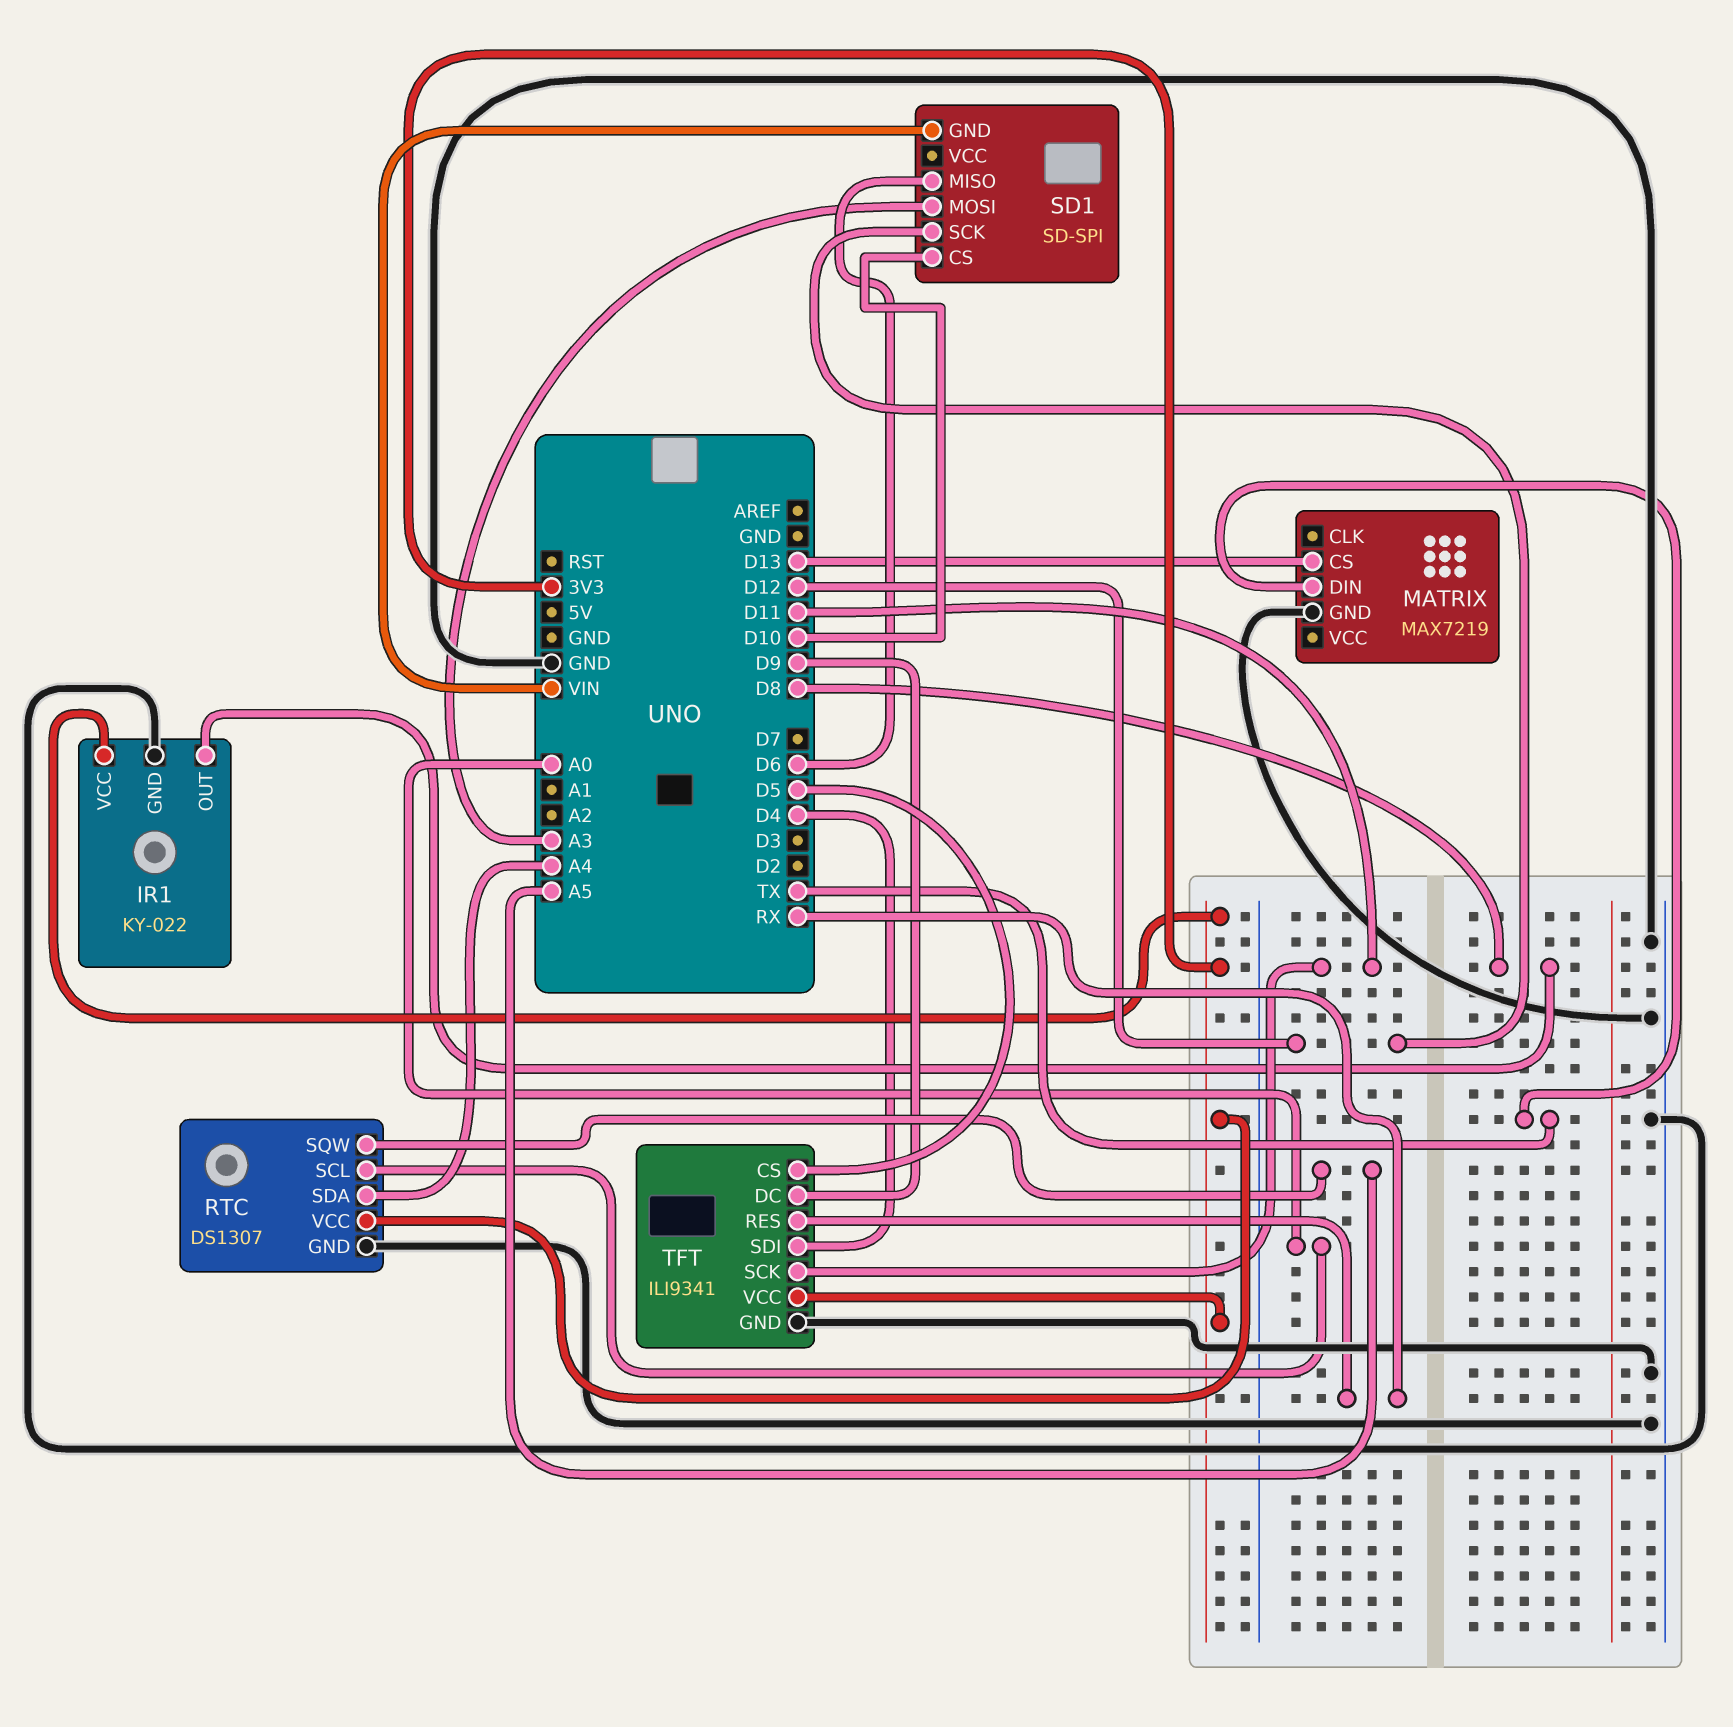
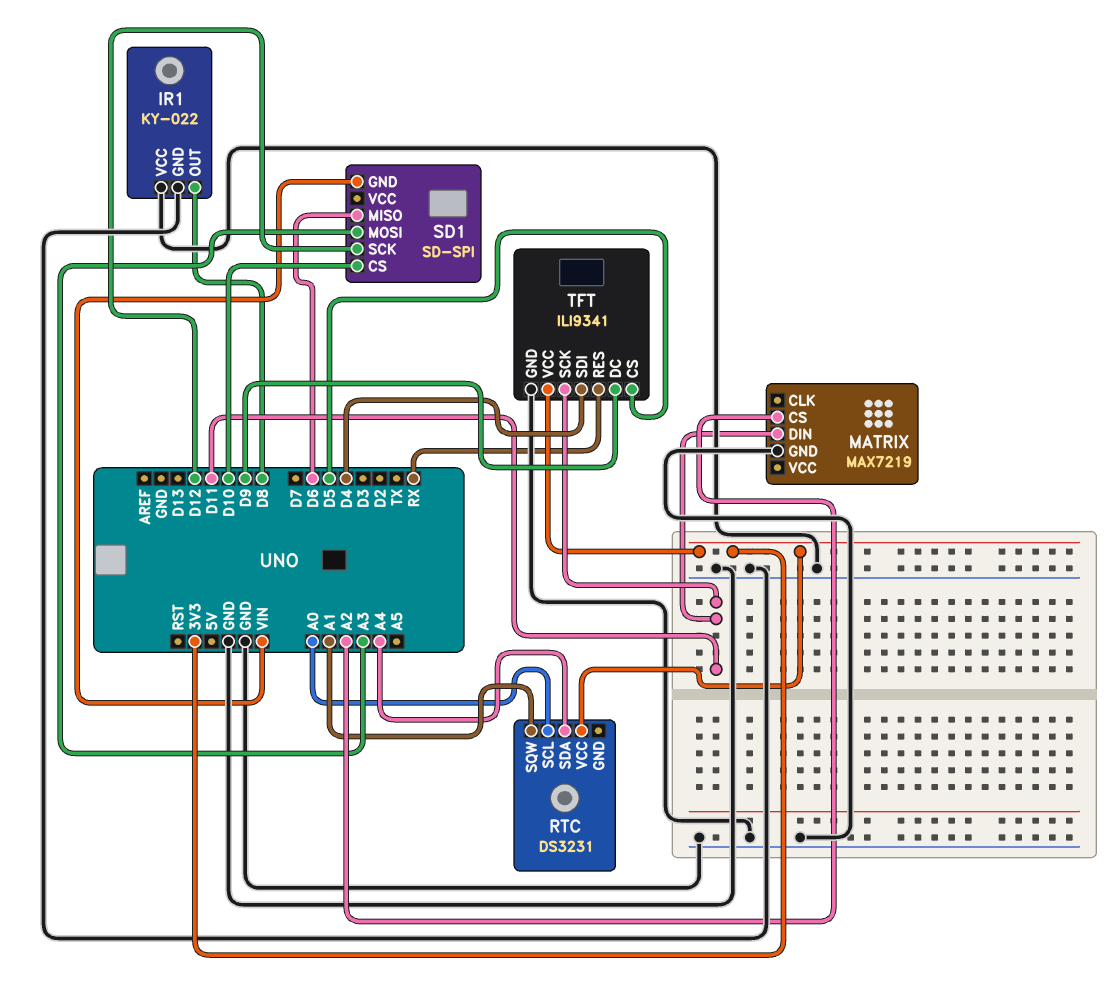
IR1 pin VCC: 3V3 -> GND
MATRIX pin CS: D13 -> A2
MATRIX pin DIN: TX -> D11
RTC: DS1307 -> DS3231
RTC pin GND: GND -> none
RTC pin SQW: A5 -> A1

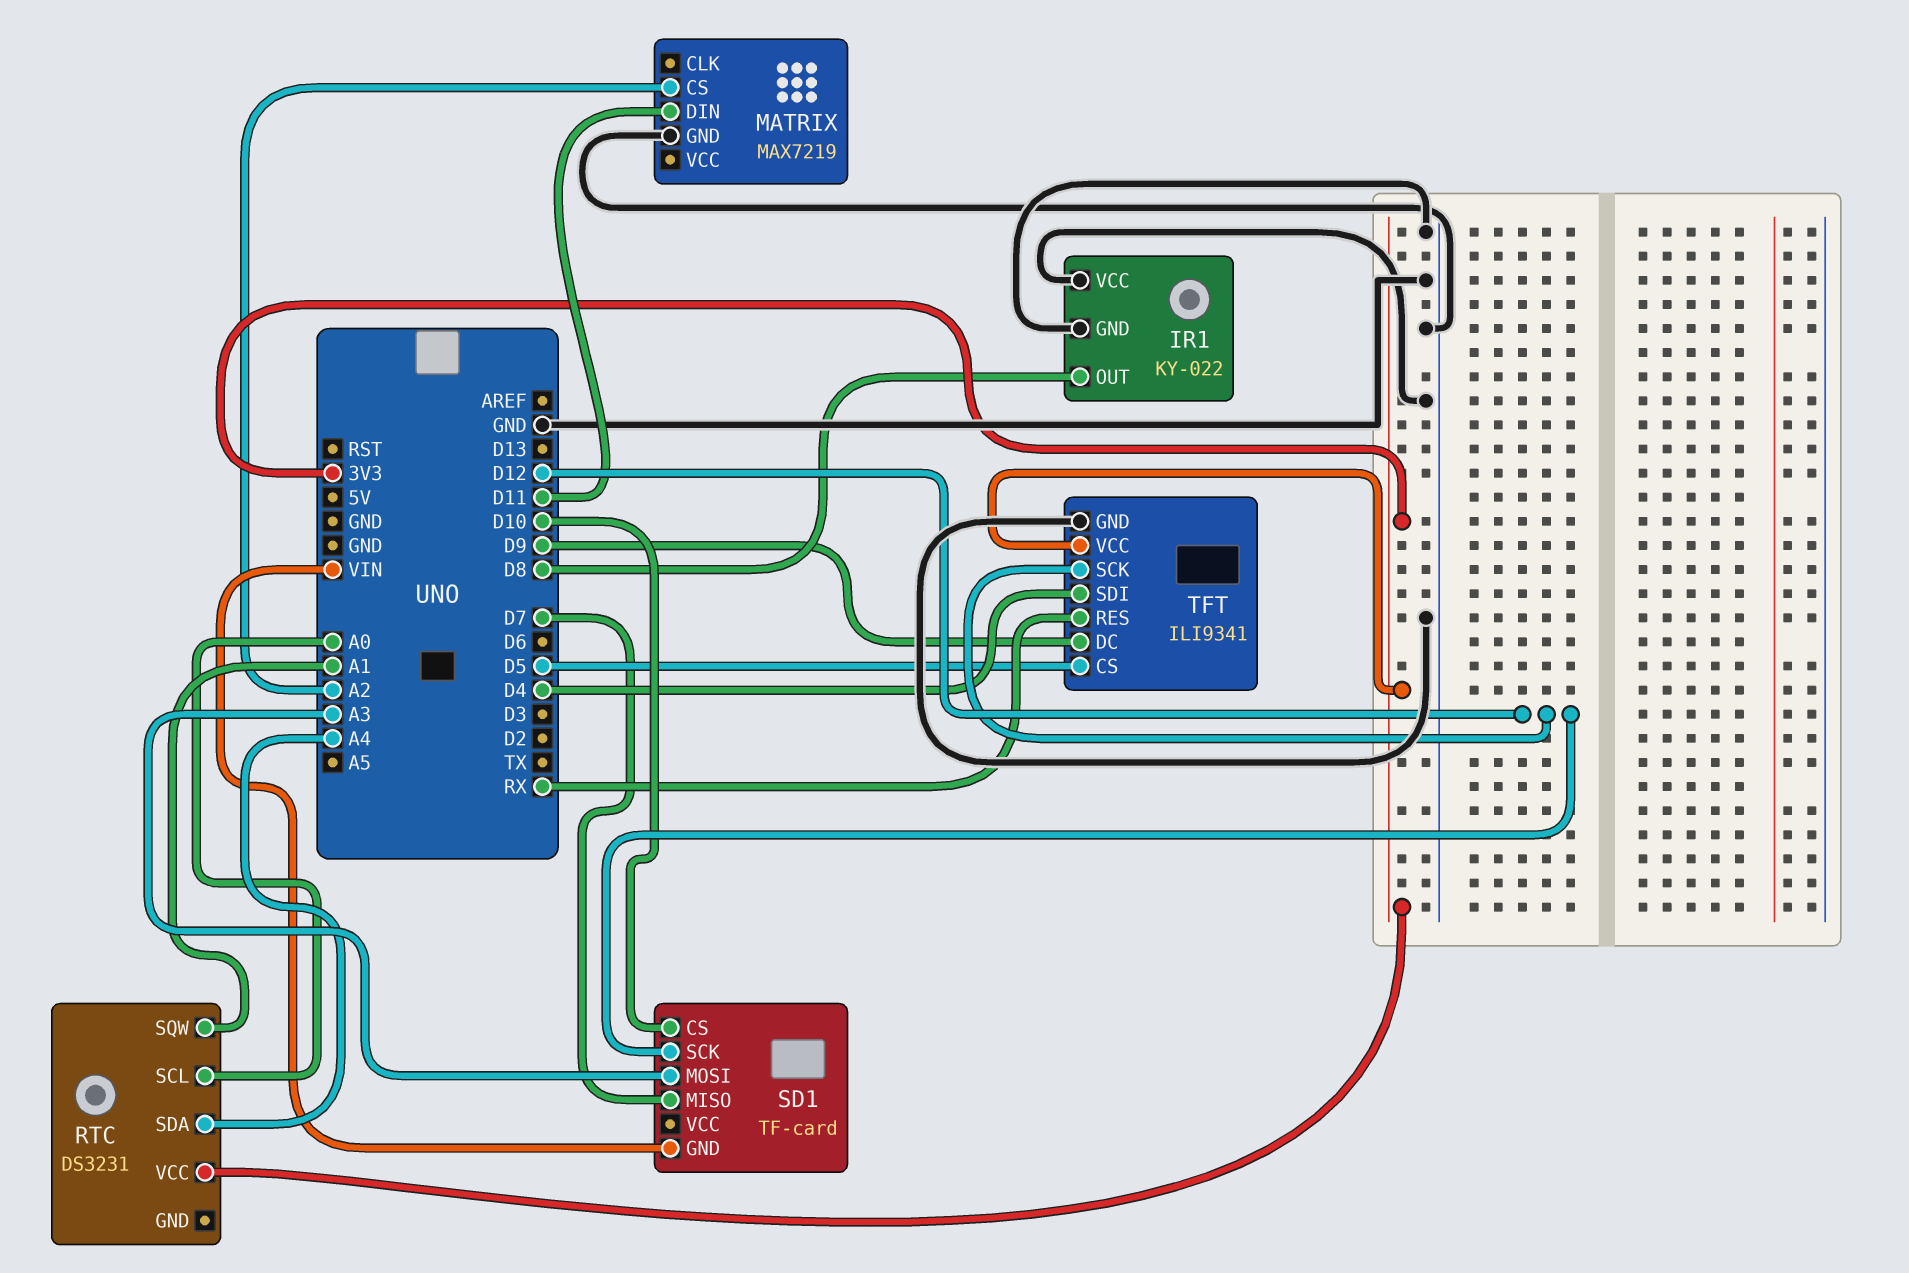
SD1: SD-SPI -> TF-card
SD1 pin MISO: D6 -> D7
TFT pin SCK: D11 -> D12

